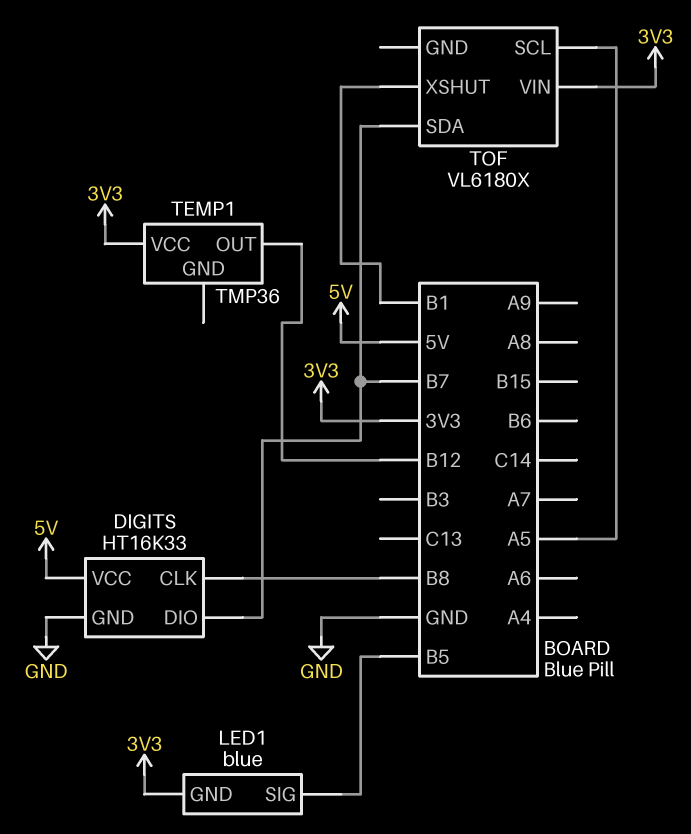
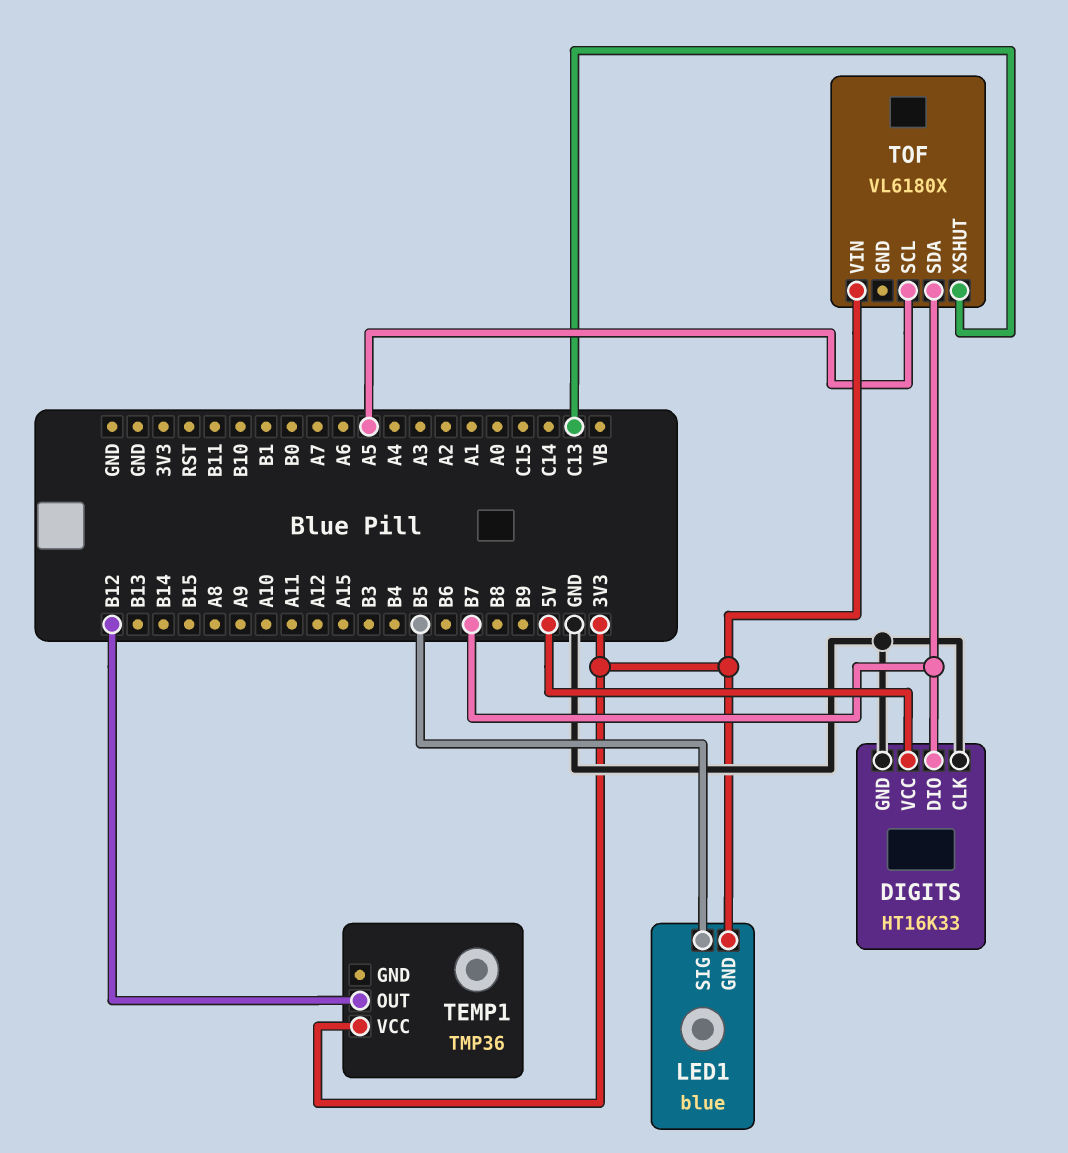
DIGITS pin CLK: B8 -> GND
TOF pin XSHUT: B1 -> C13

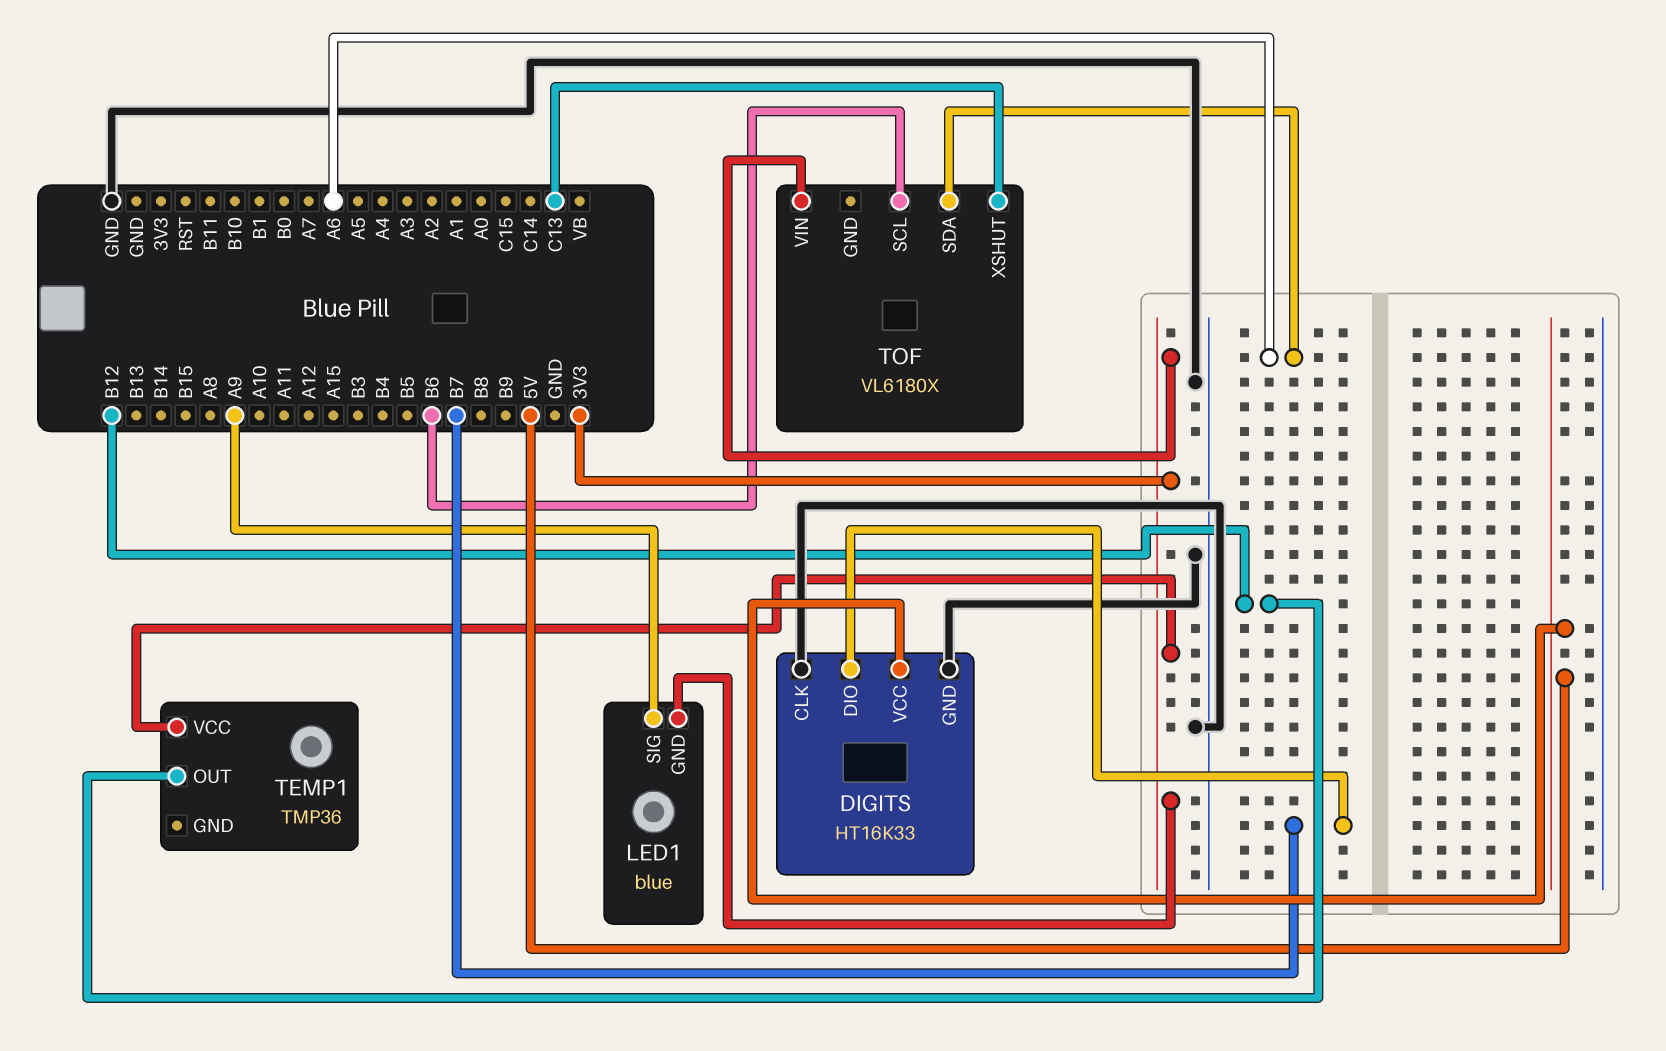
LED1 pin SIG: B5 -> A9
TOF pin SCL: A5 -> B6
TOF pin SDA: B7 -> A6

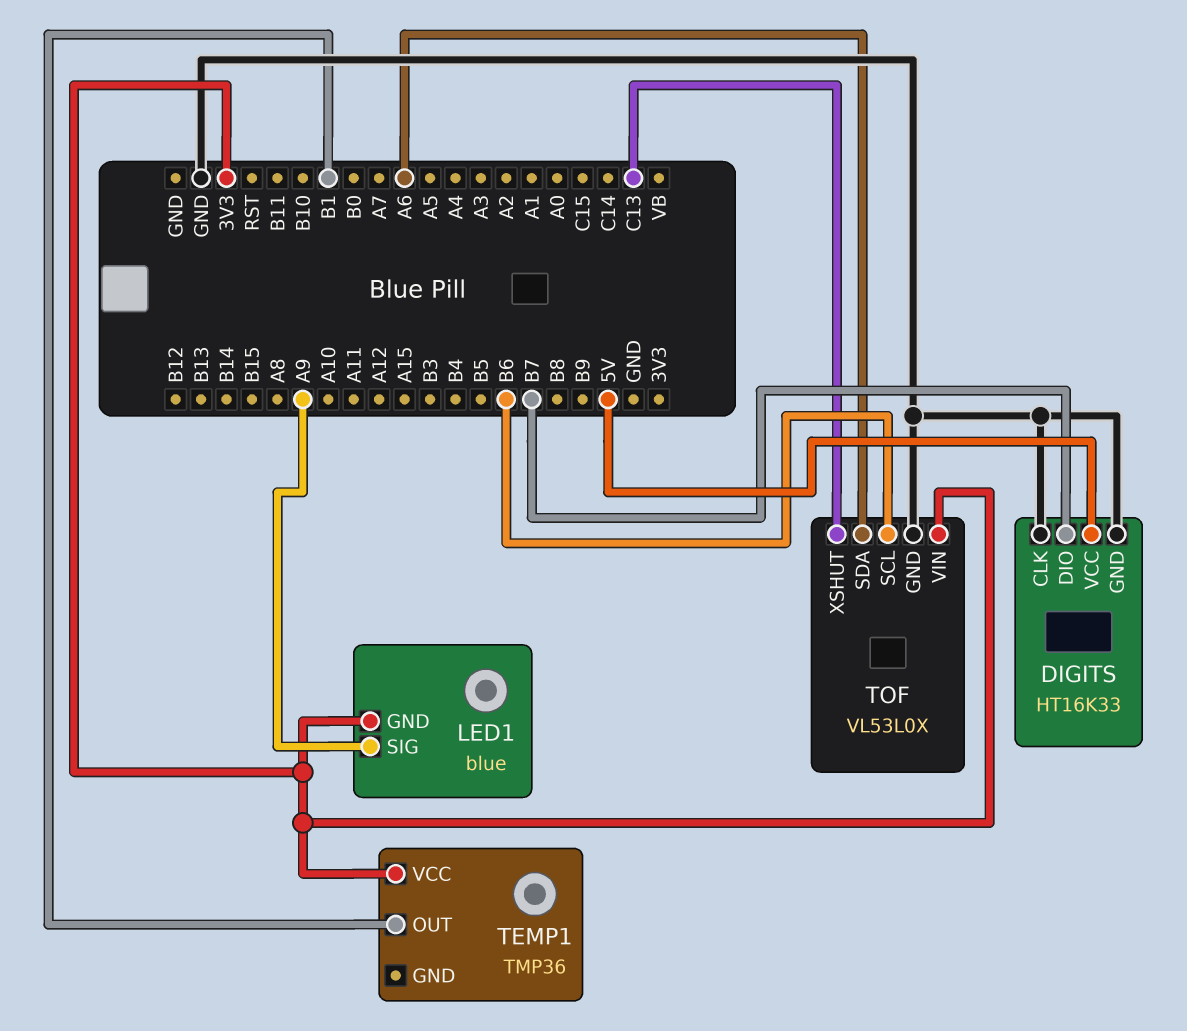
TEMP1 pin OUT: B12 -> B1
TOF: VL6180X -> VL53L0X
TOF pin GND: none -> GND

